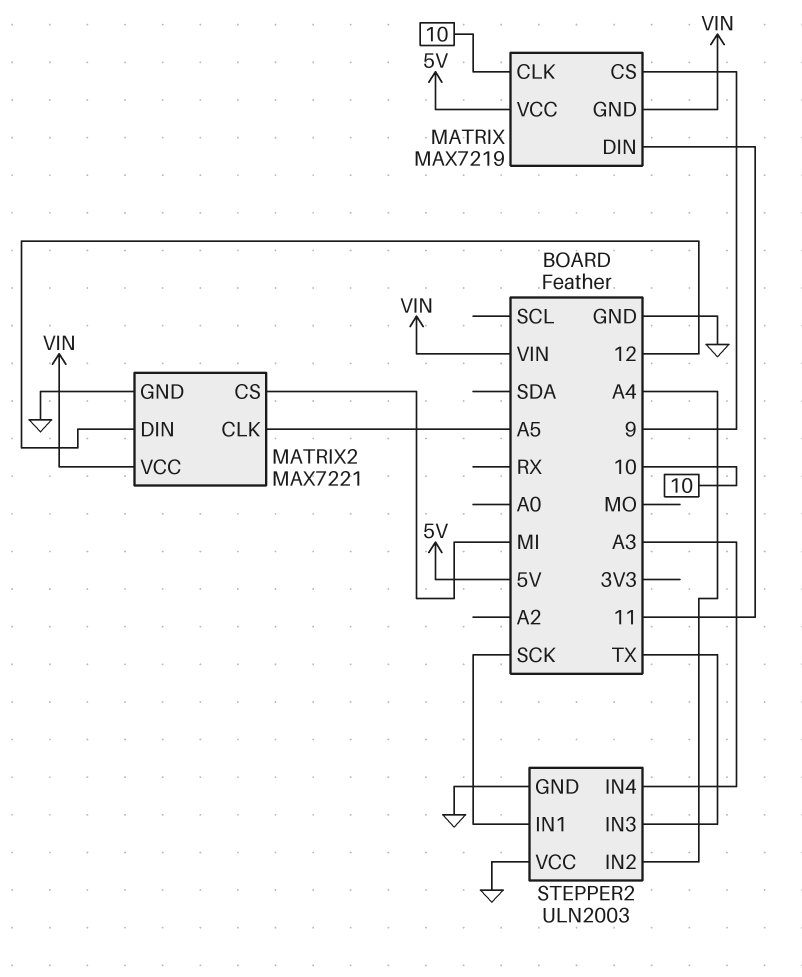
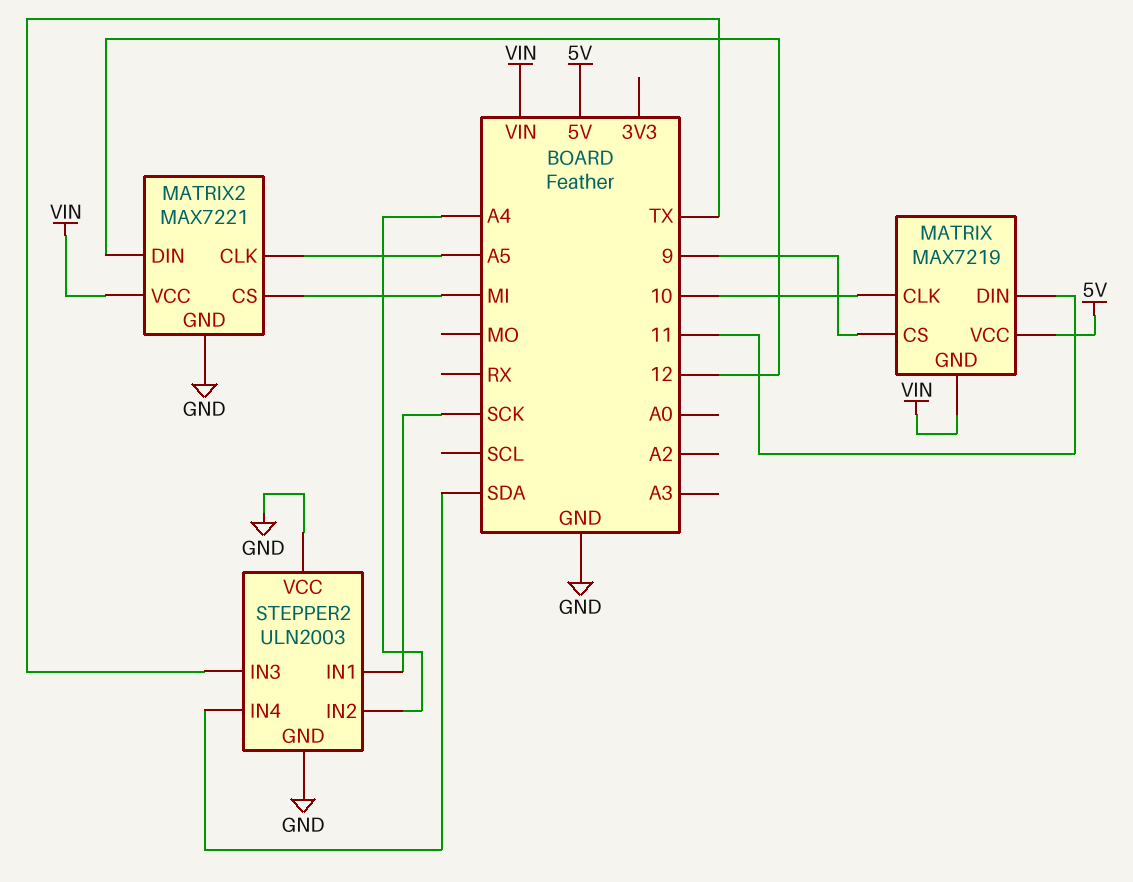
STEPPER2 pin IN4: A3 -> SDA

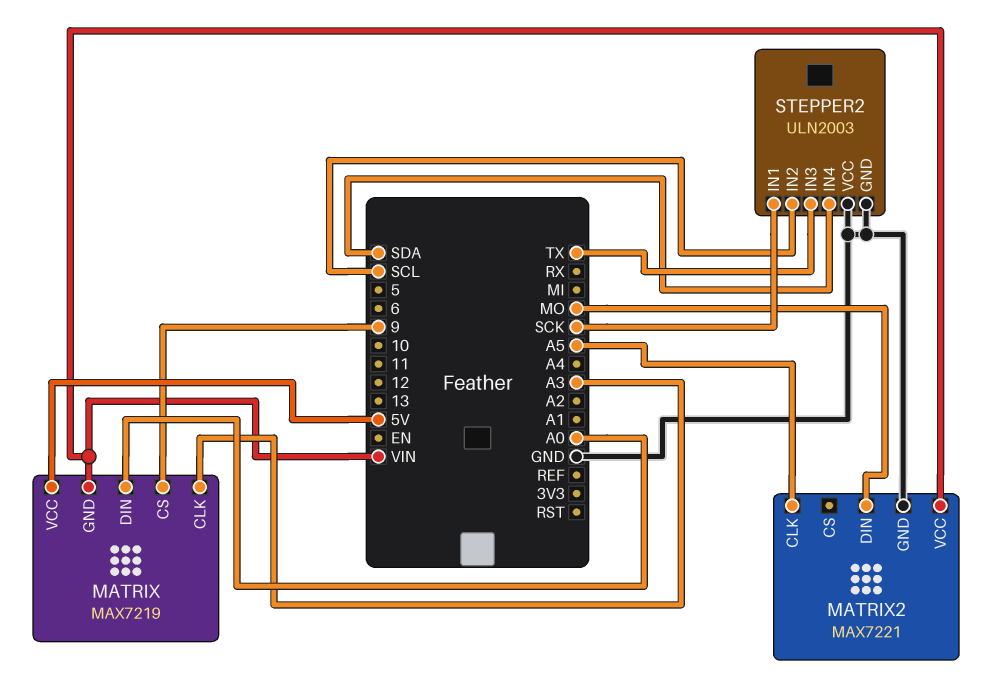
MATRIX pin CLK: 10 -> A3
MATRIX pin DIN: 11 -> A0
MATRIX2 pin CS: MI -> none
MATRIX2 pin DIN: 12 -> MO
STEPPER2 pin IN2: A4 -> SCL

